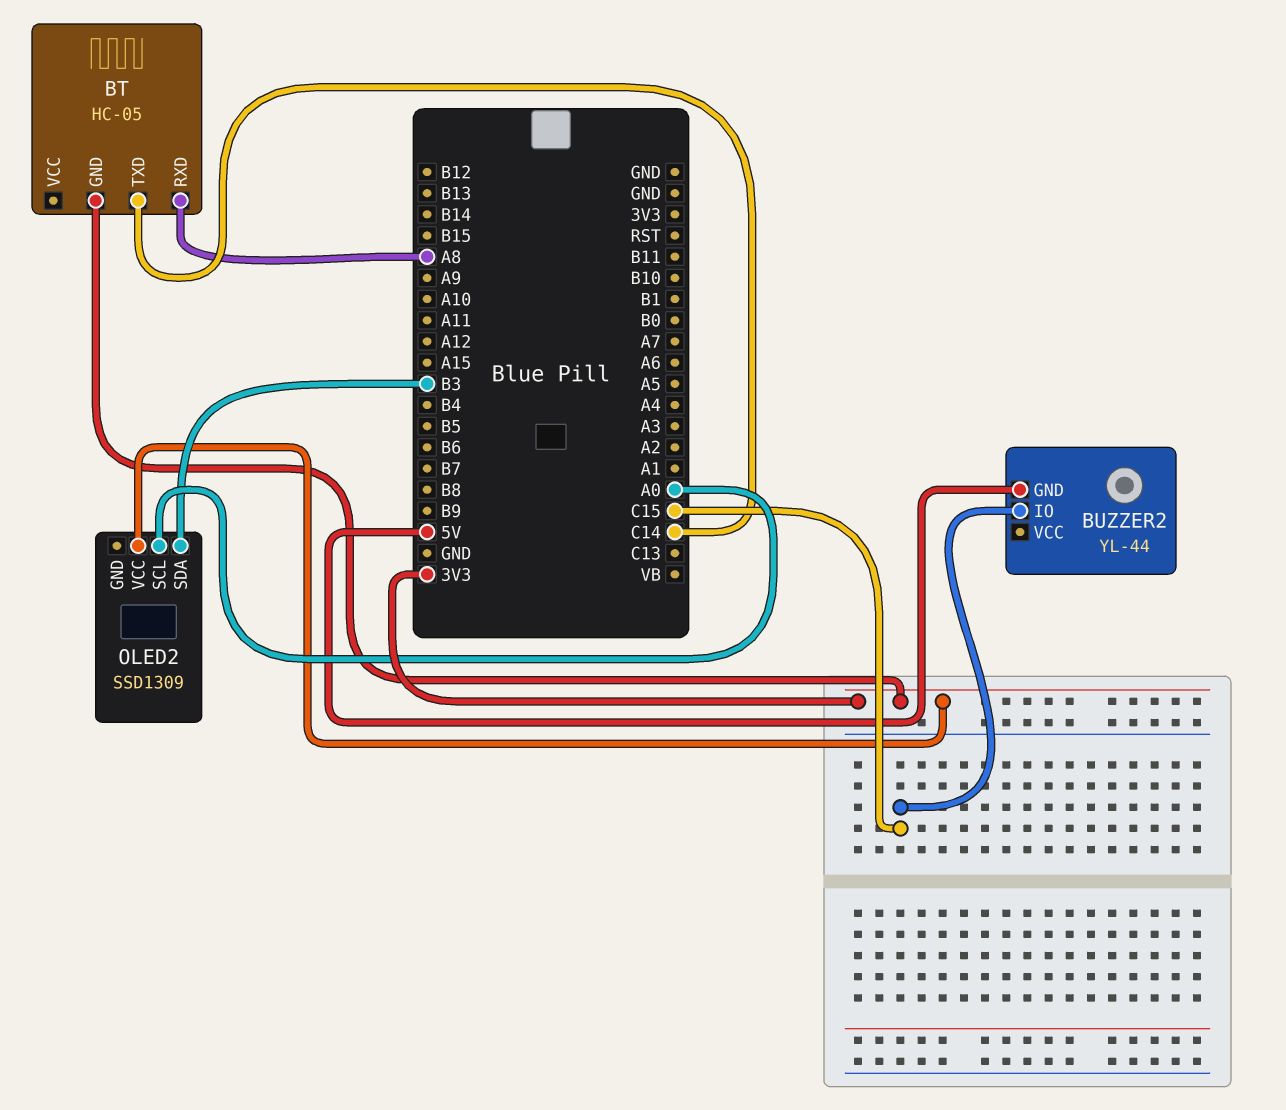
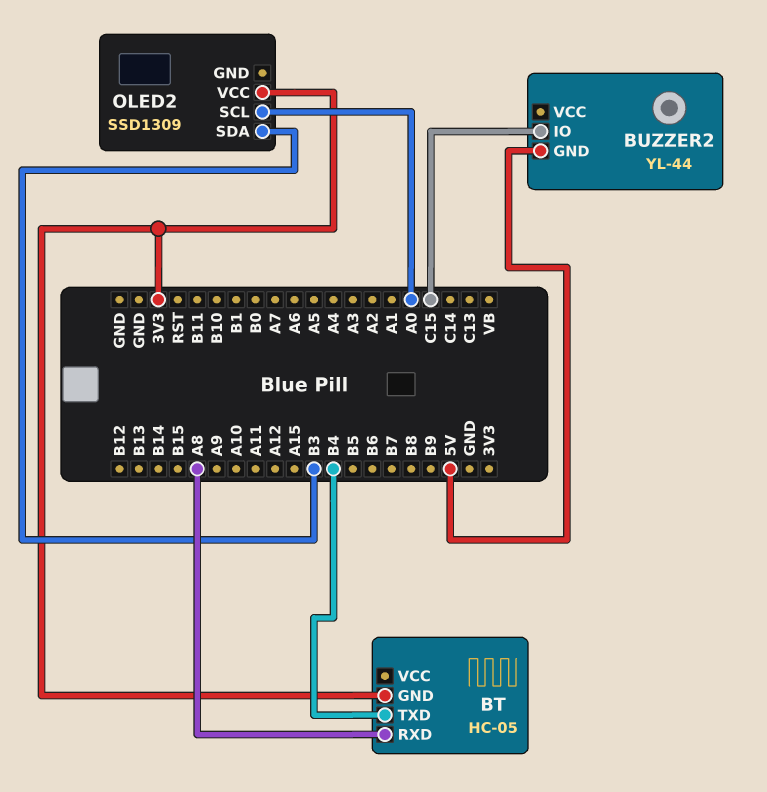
BT pin TXD: C14 -> B4

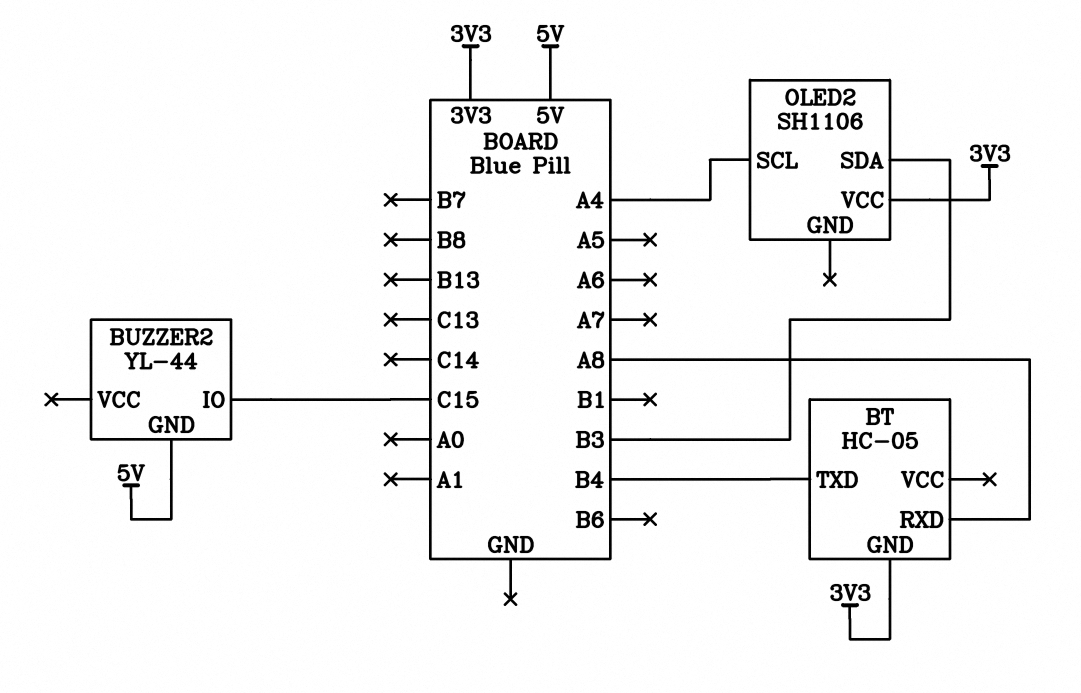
OLED2: SSD1309 -> SH1106
OLED2 pin SCL: A0 -> A4

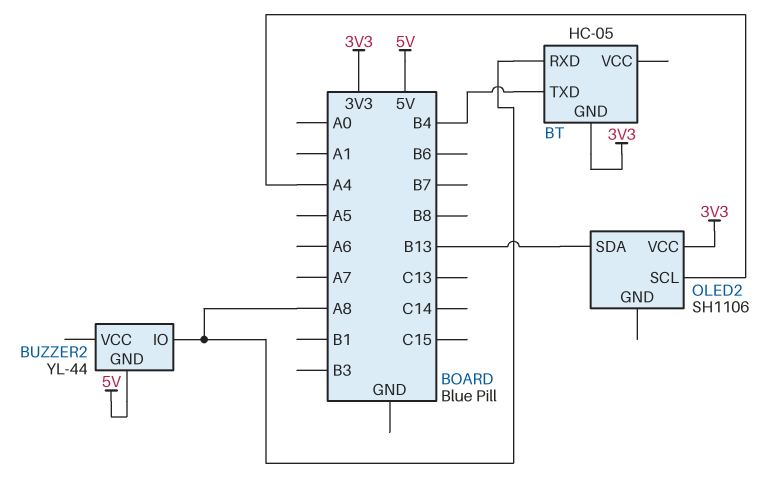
BUZZER2 pin IO: C15 -> A8
OLED2 pin SDA: B3 -> B13

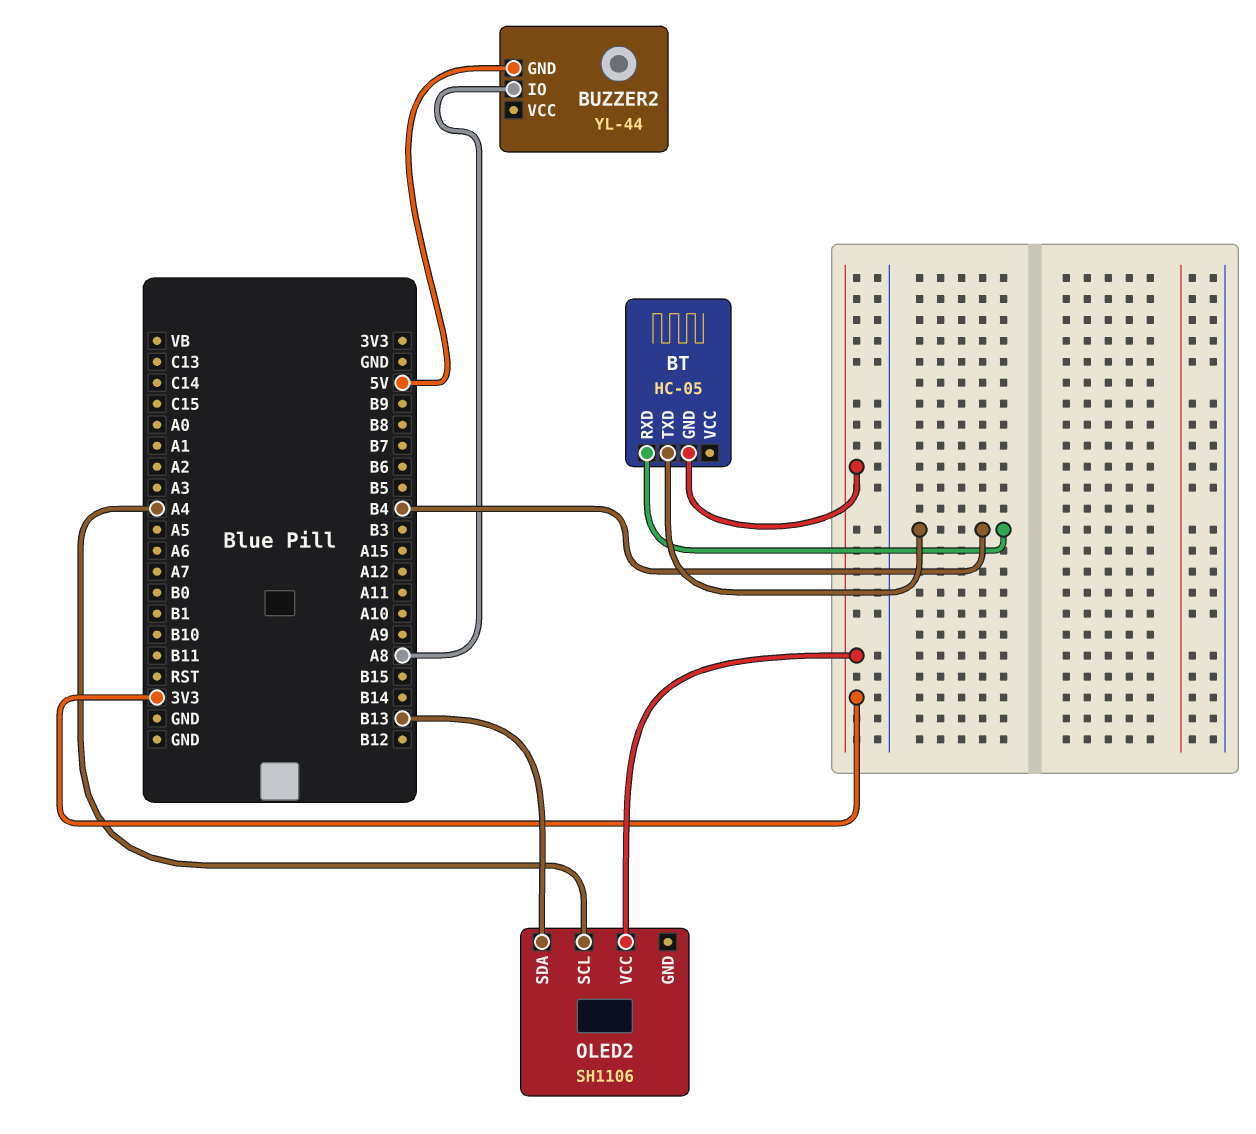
BT pin RXD: A8 -> B4

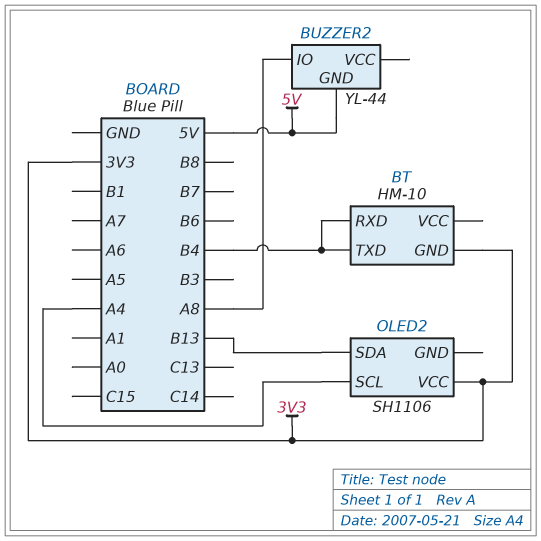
BT: HC-05 -> HM-10

